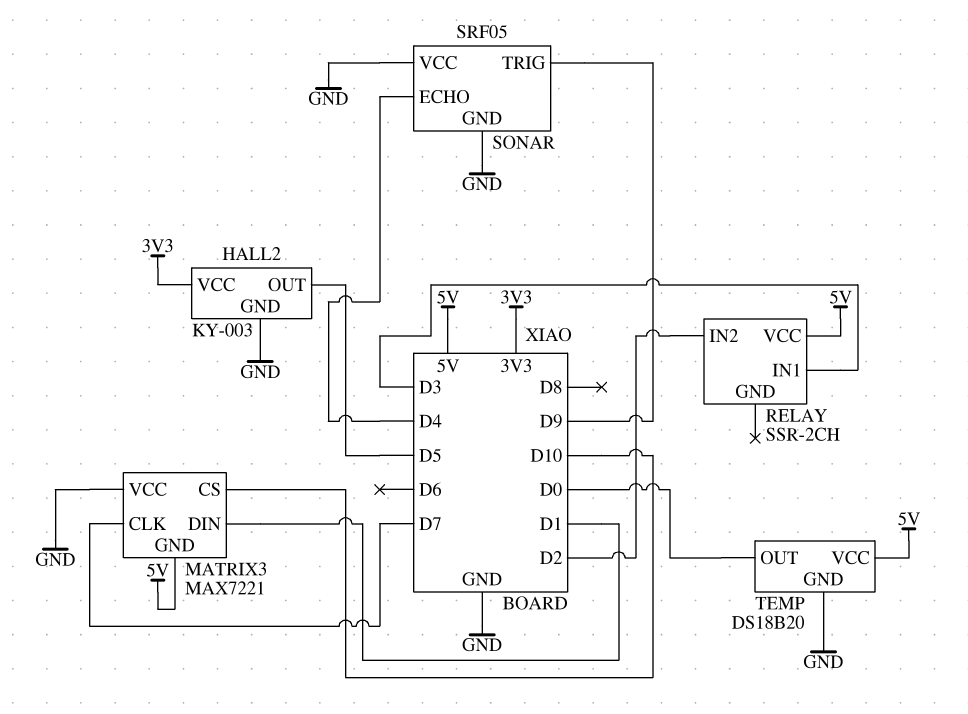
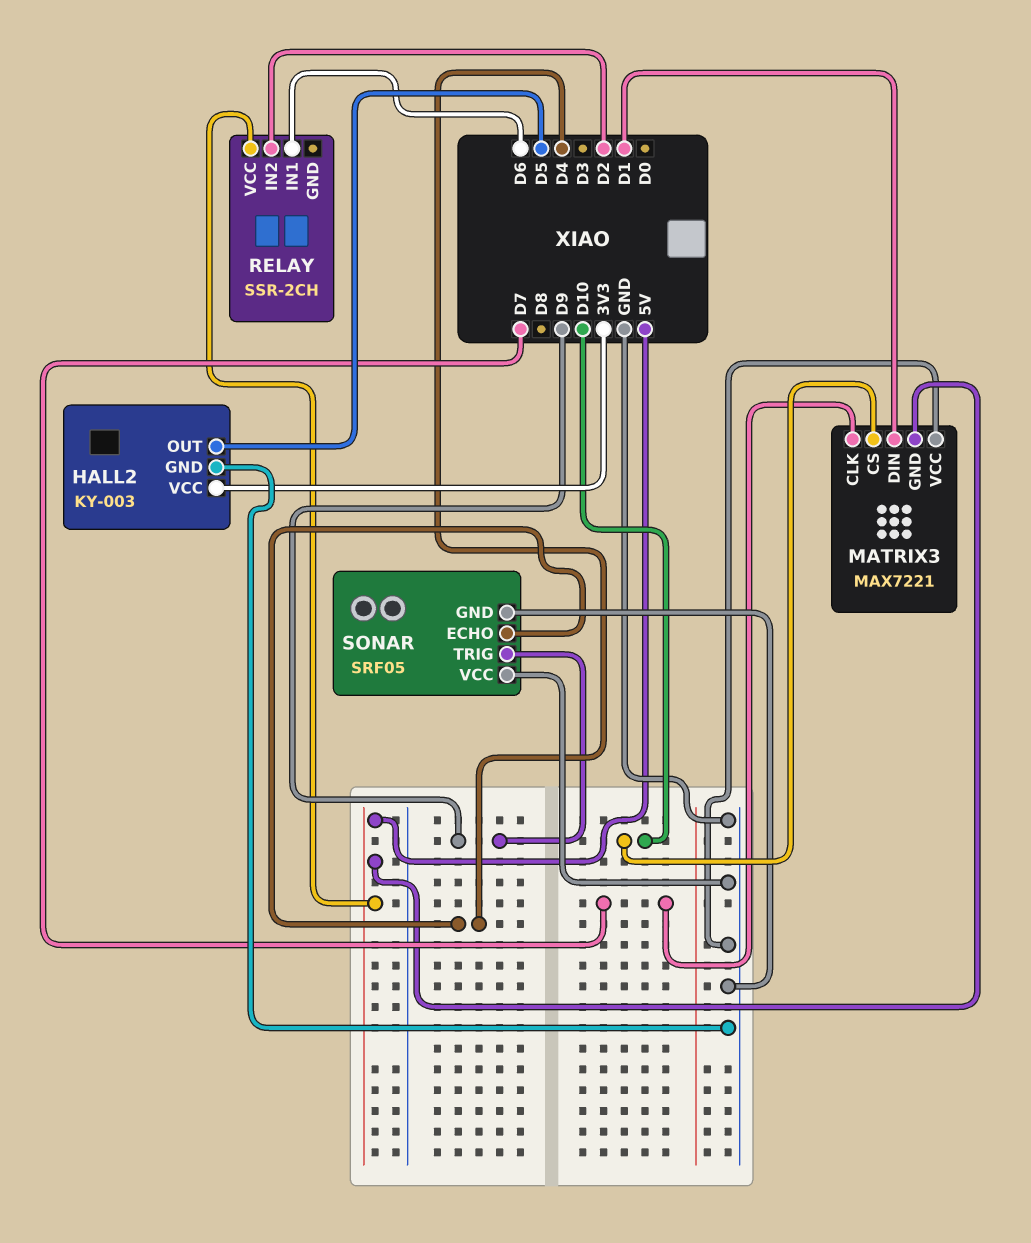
RELAY pin IN1: D3 -> D6
TEMP: DS18B20 -> none
TEMP pin GND: GND -> none
TEMP pin OUT: D0 -> none
TEMP pin VCC: 5V -> none

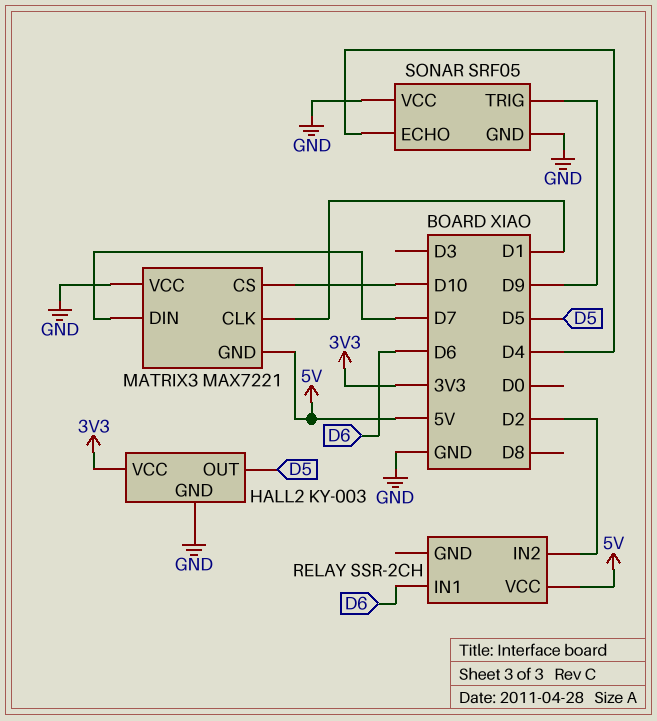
MATRIX3 pin CLK: D7 -> D1
MATRIX3 pin DIN: D1 -> D7

